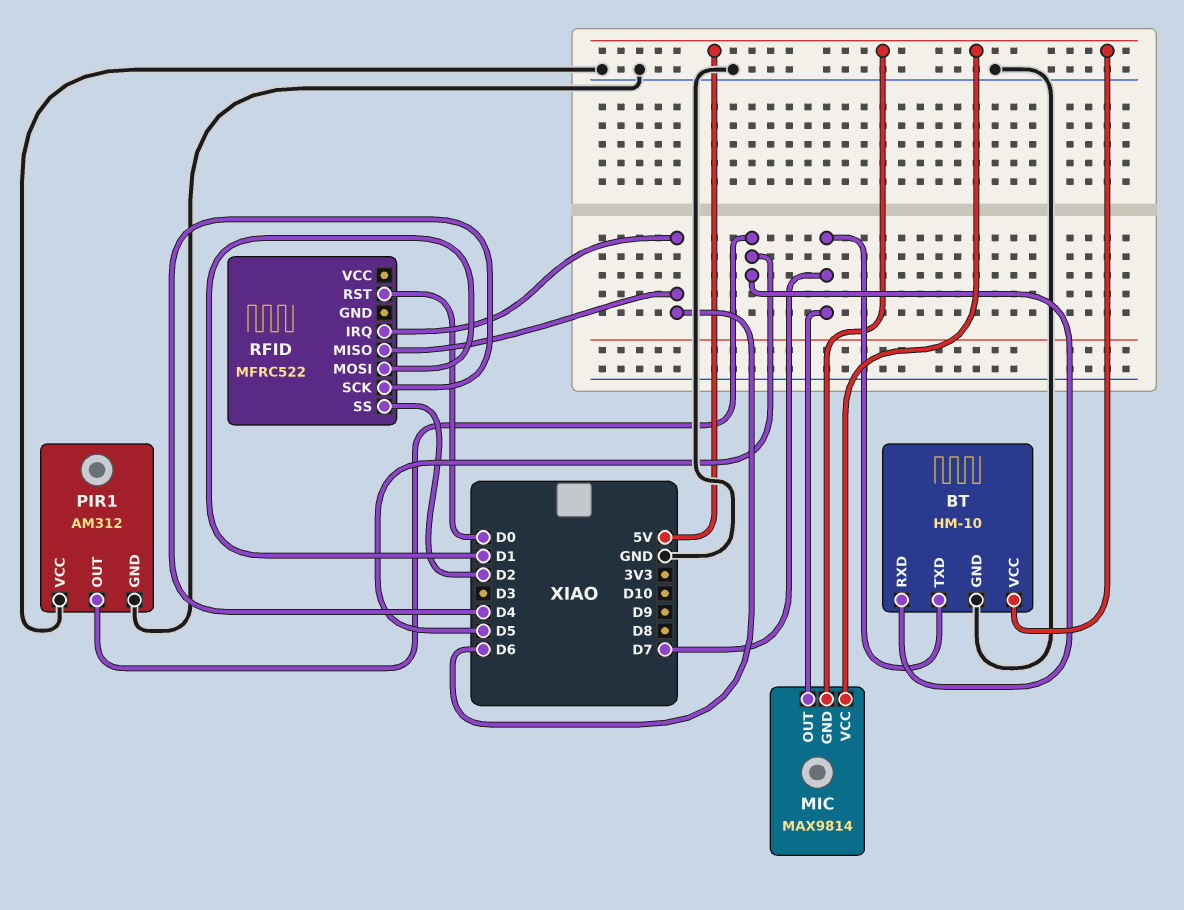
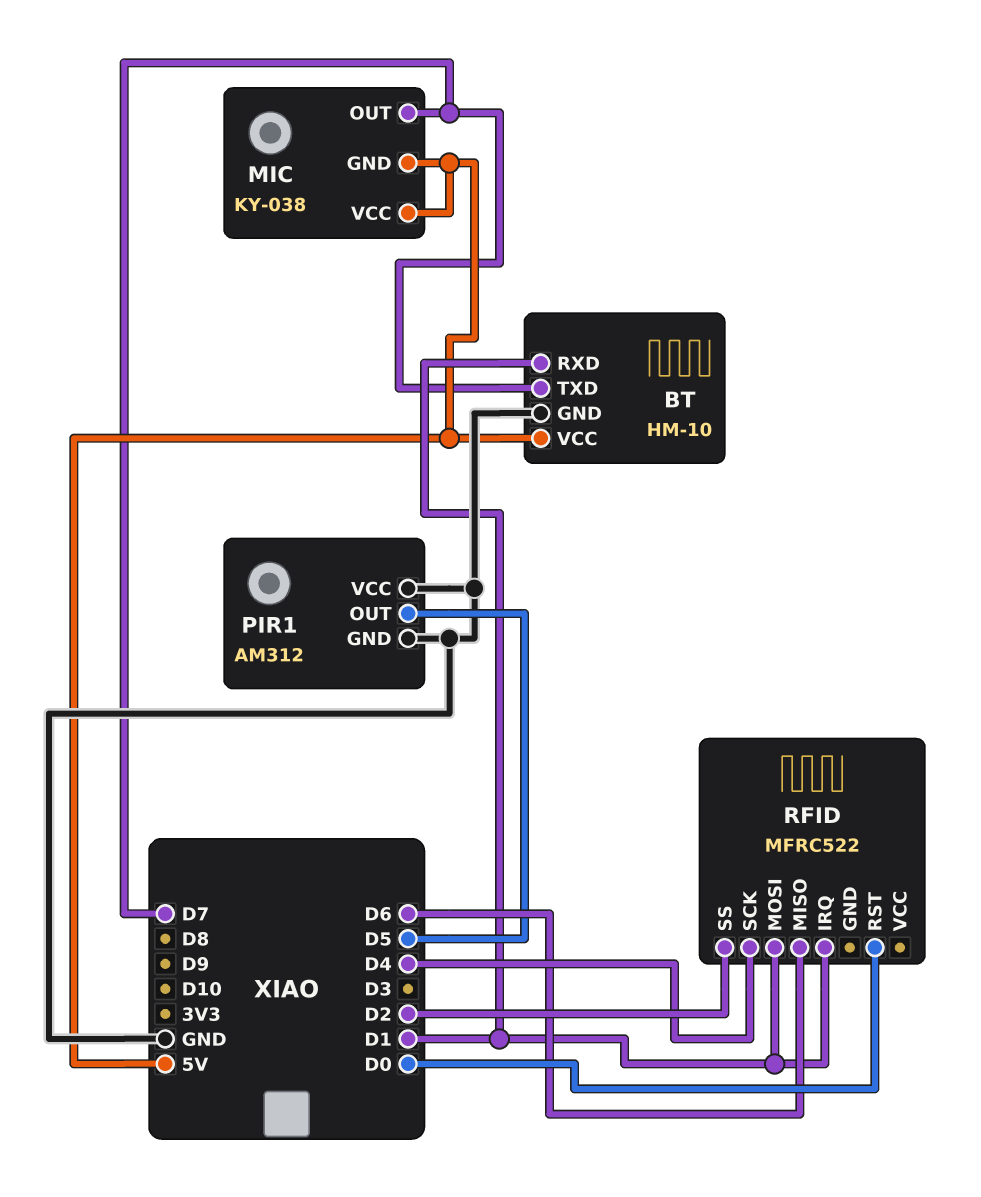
BT pin RXD: D5 -> D1
MIC: MAX9814 -> KY-038
RFID pin IRQ: D6 -> D1

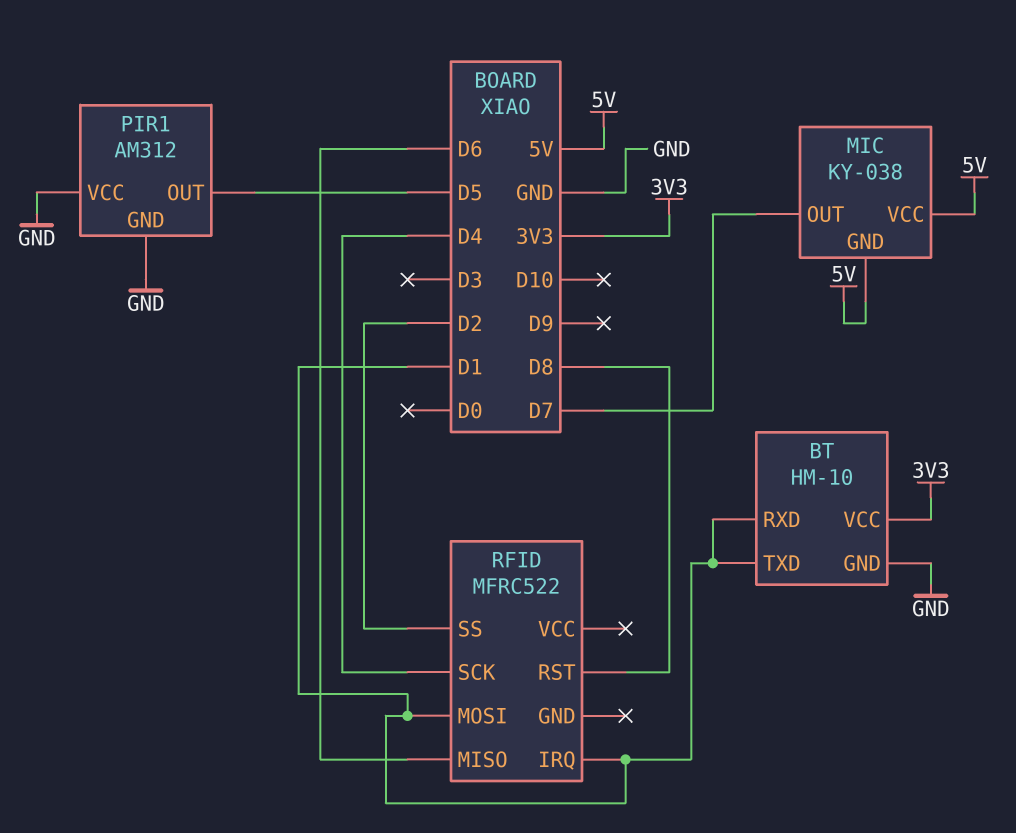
BT pin TXD: D7 -> D1
BT pin VCC: 5V -> 3V3
RFID pin RST: D0 -> D8

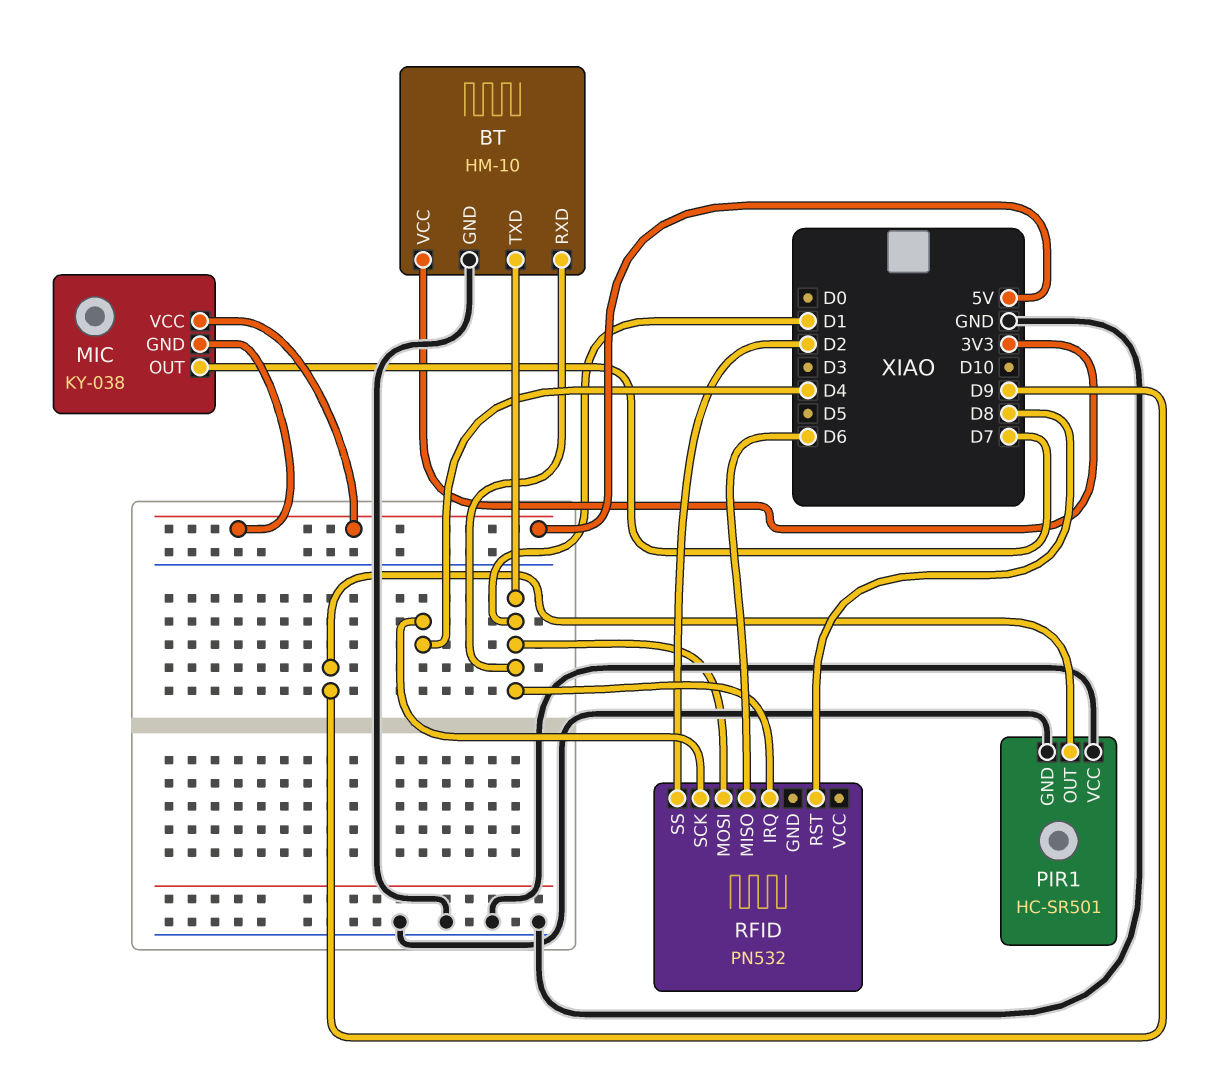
PIR1: AM312 -> HC-SR501
PIR1 pin OUT: D5 -> D9
RFID: MFRC522 -> PN532

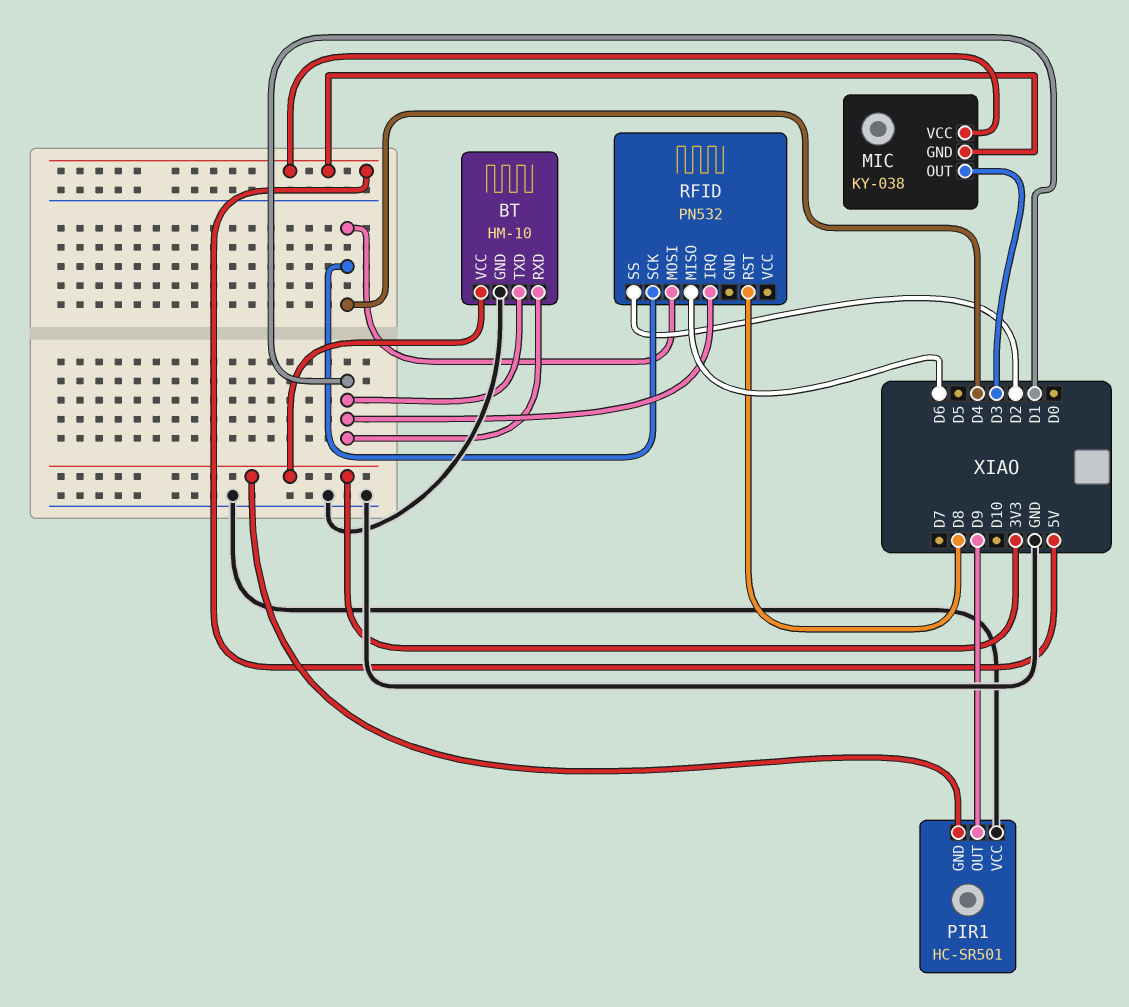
MIC pin OUT: D7 -> D3
PIR1 pin GND: GND -> 3V3
RFID pin MOSI: D1 -> D4

